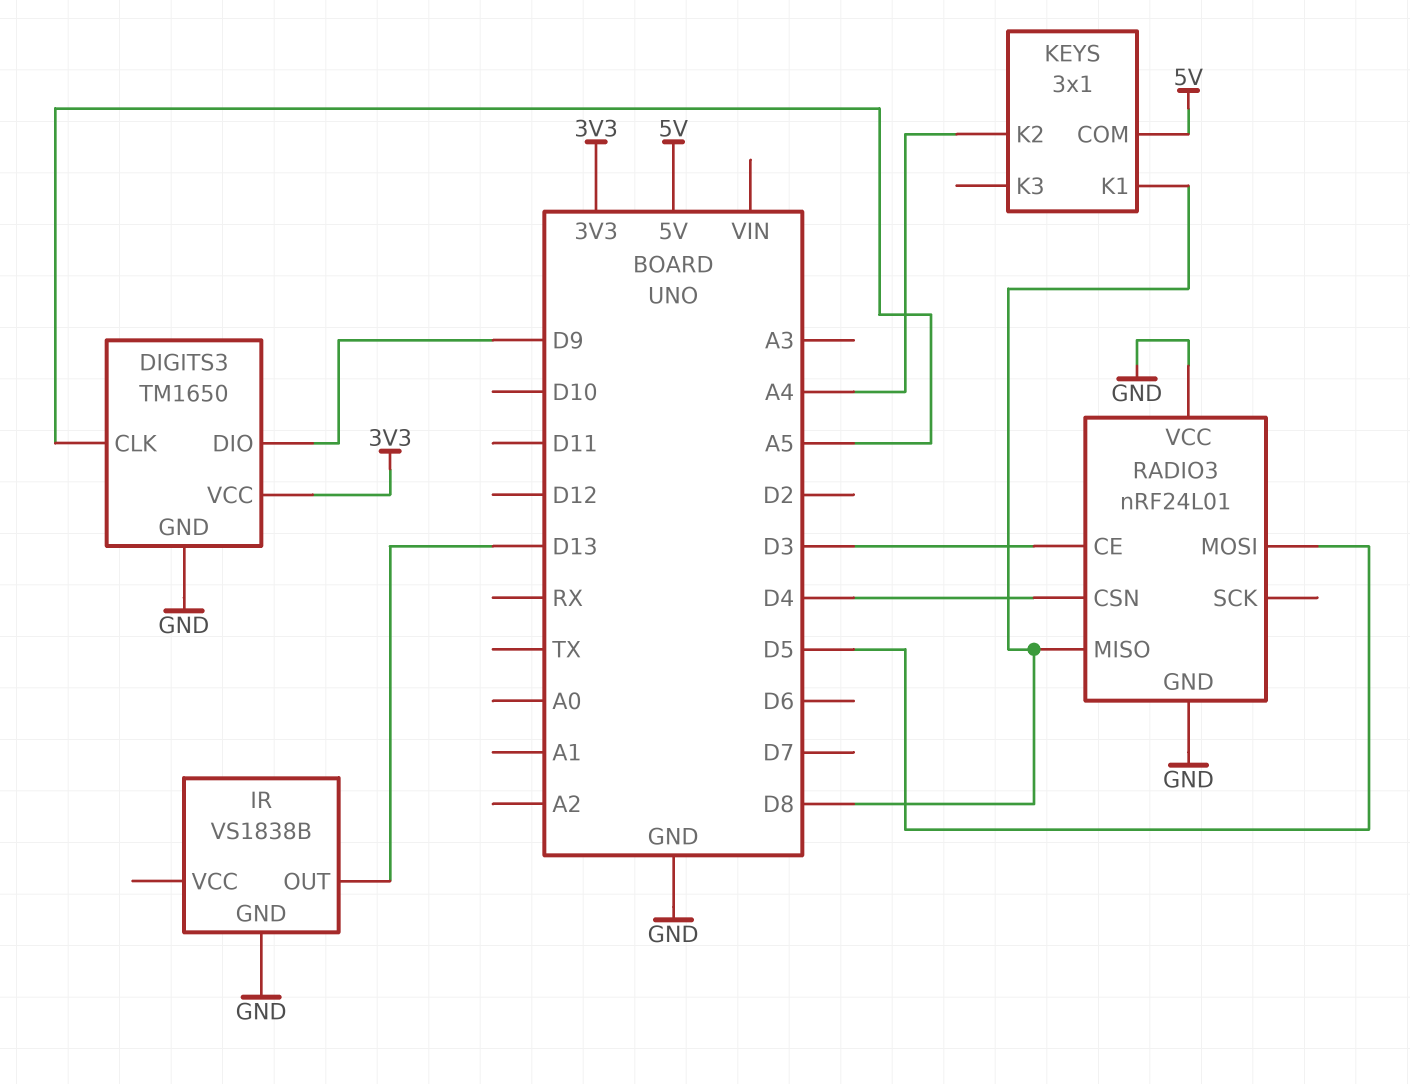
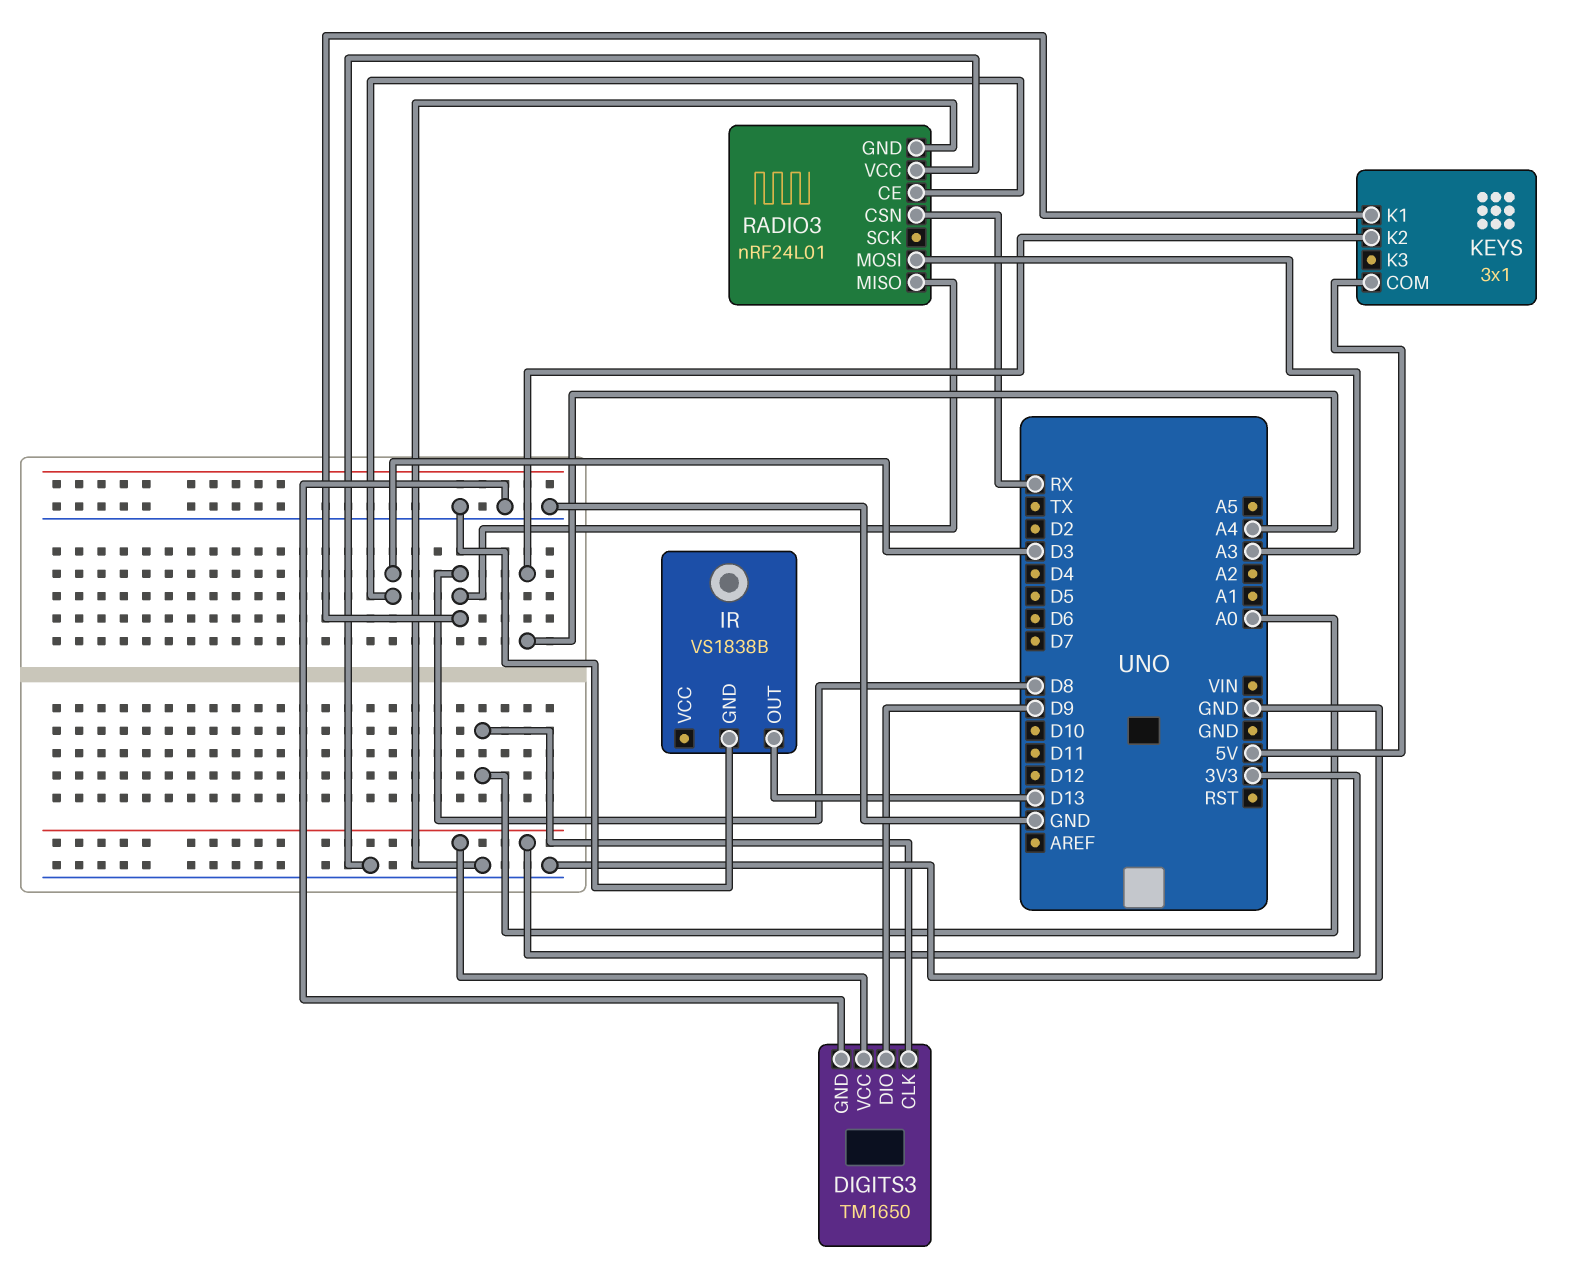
DIGITS3 pin CLK: A5 -> A0
RADIO3 pin CSN: D4 -> RX
RADIO3 pin MOSI: D5 -> A3

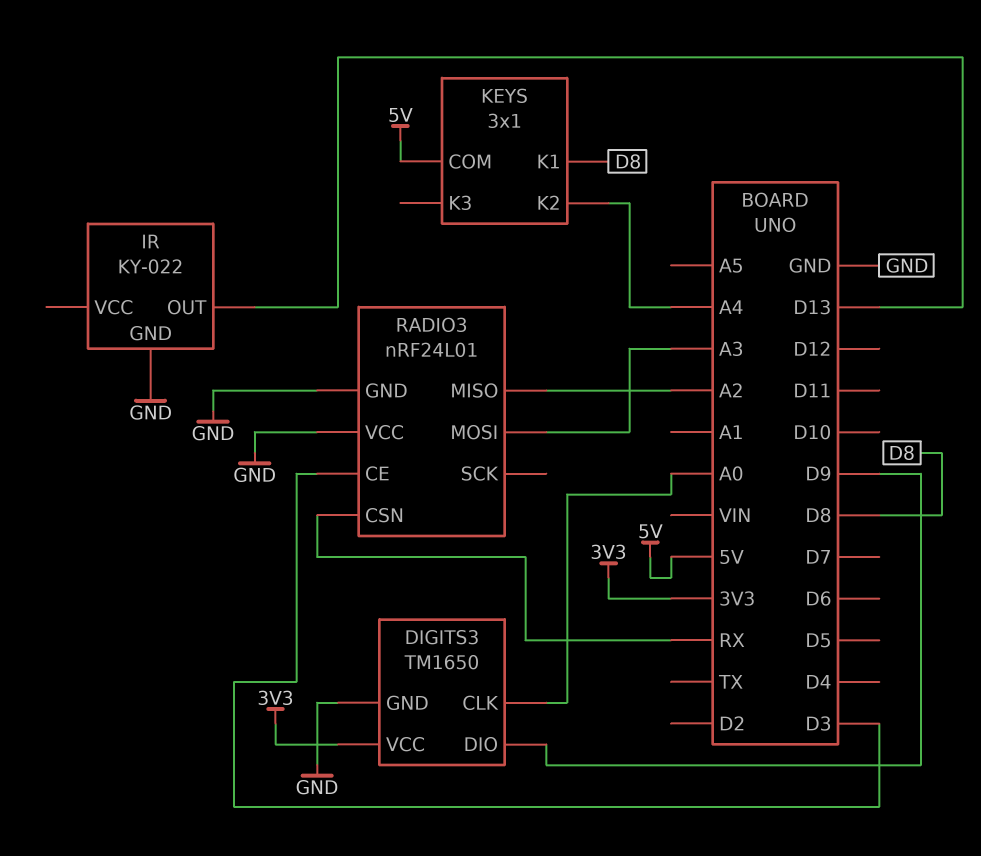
IR: VS1838B -> KY-022
RADIO3 pin MISO: D8 -> A2

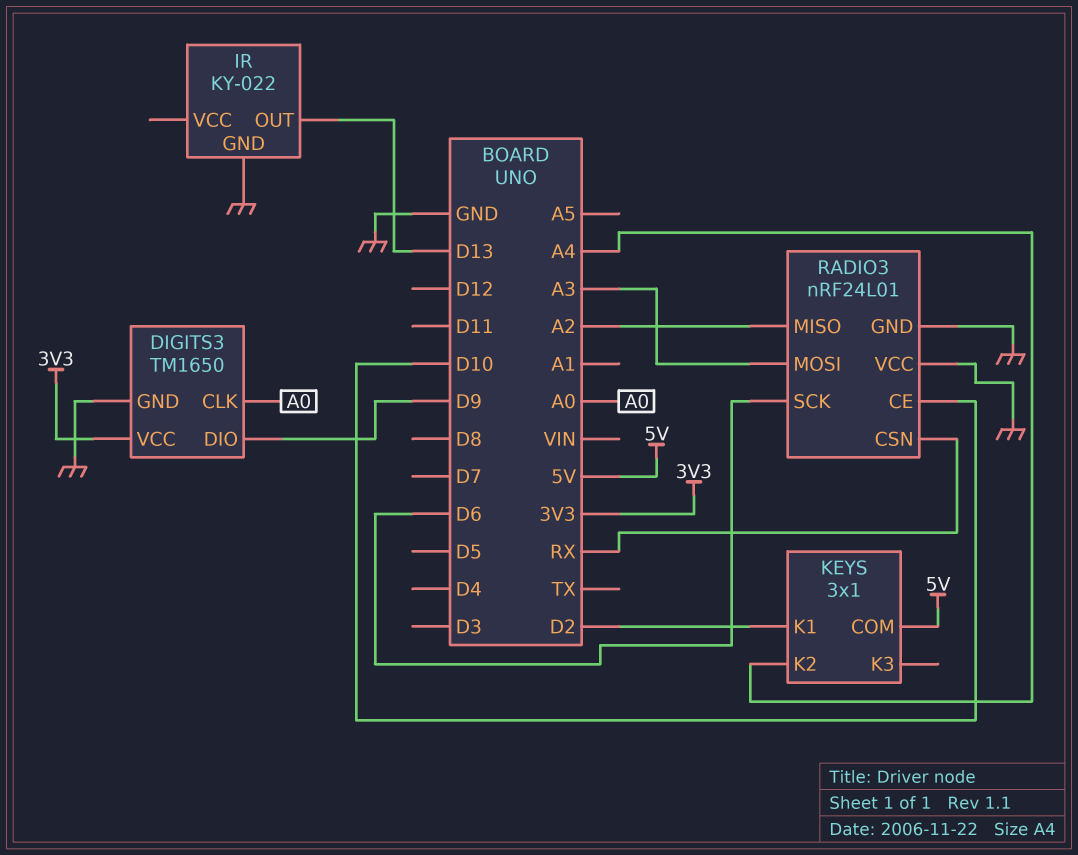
KEYS pin K1: D8 -> D2
RADIO3 pin CE: D3 -> D10
RADIO3 pin SCK: none -> D6

